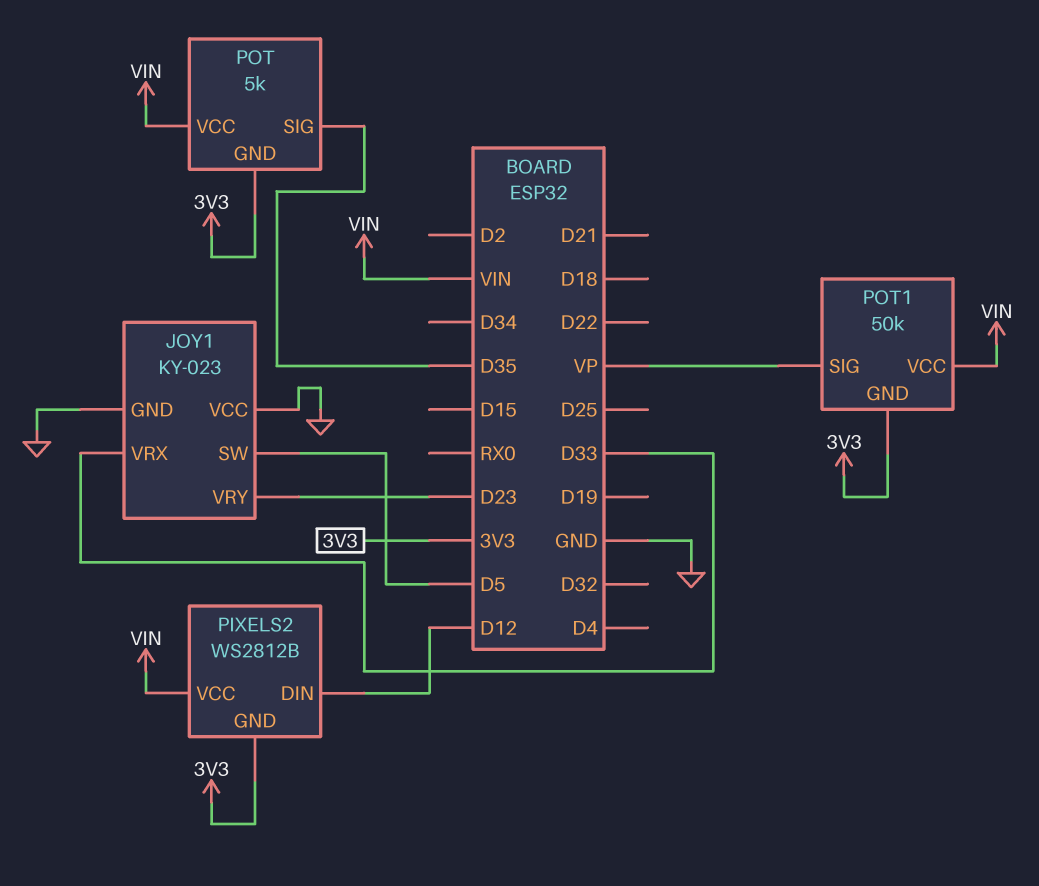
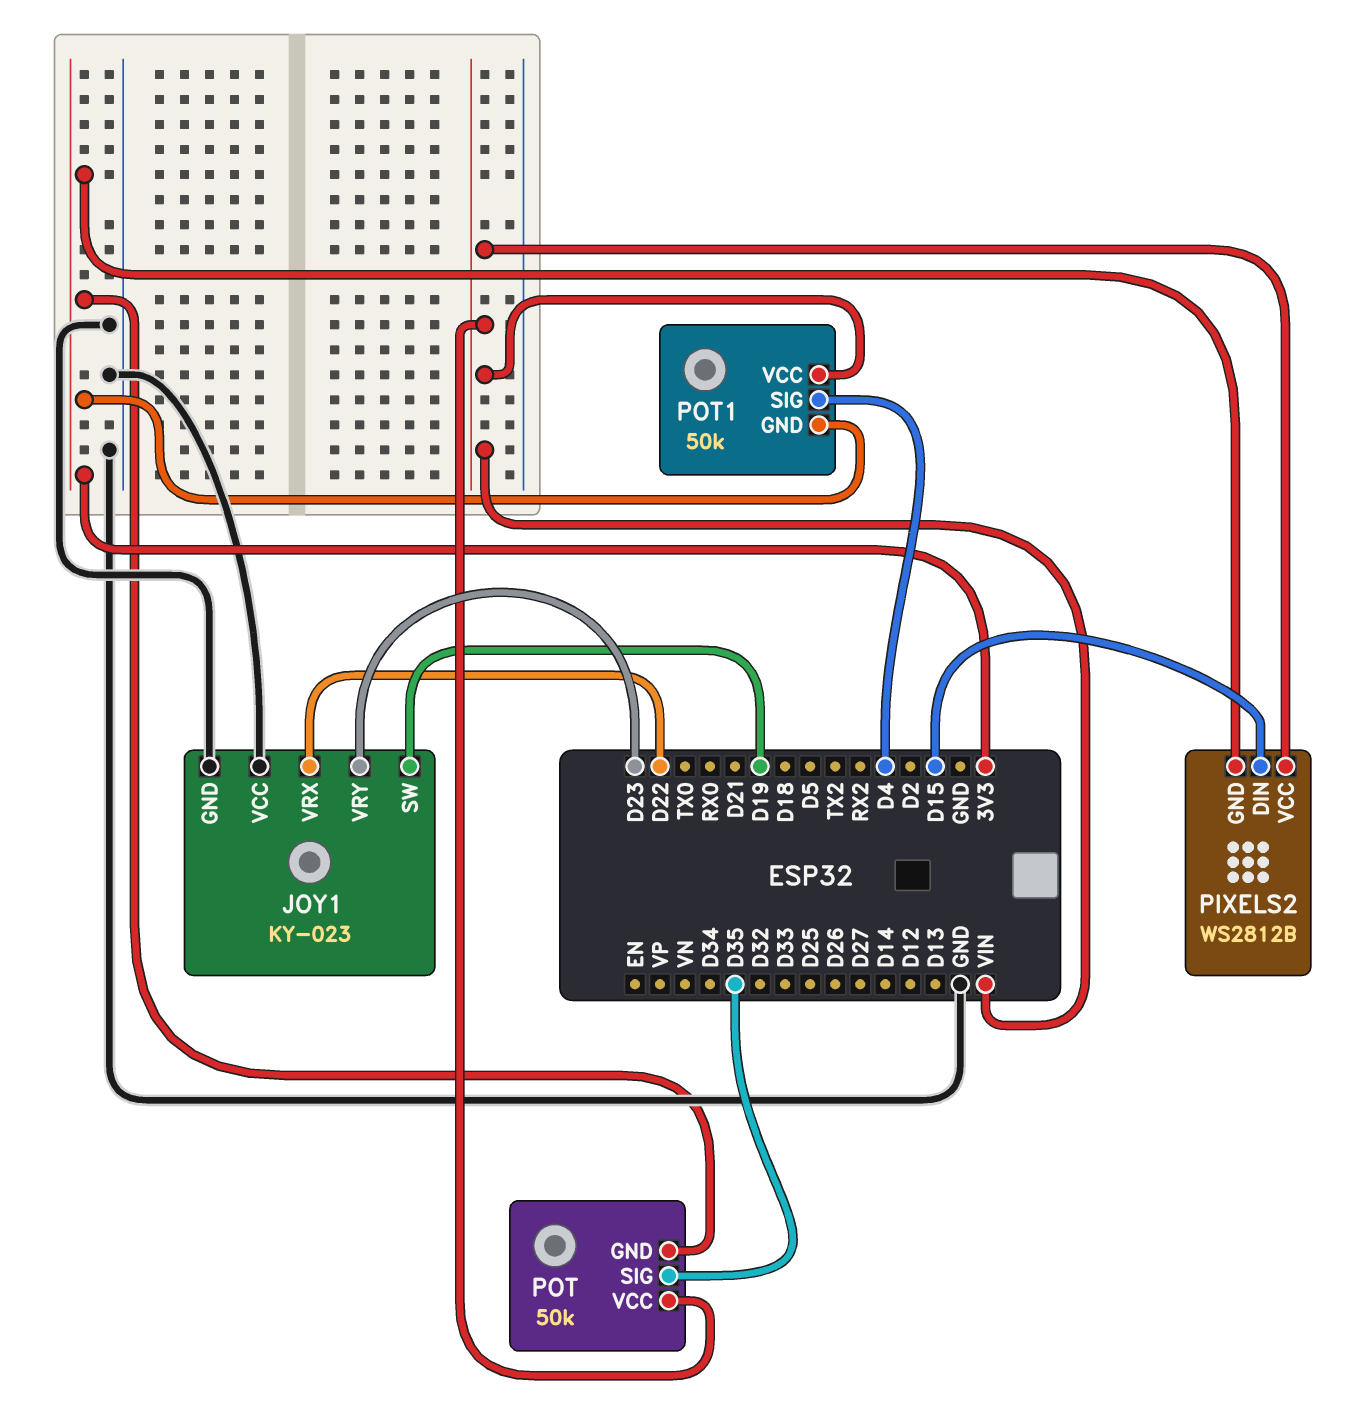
JOY1 pin SW: D5 -> D19
JOY1 pin VRX: D33 -> D22
PIXELS2 pin DIN: D12 -> D15
POT: 5k -> 50k
POT1 pin SIG: VP -> D4

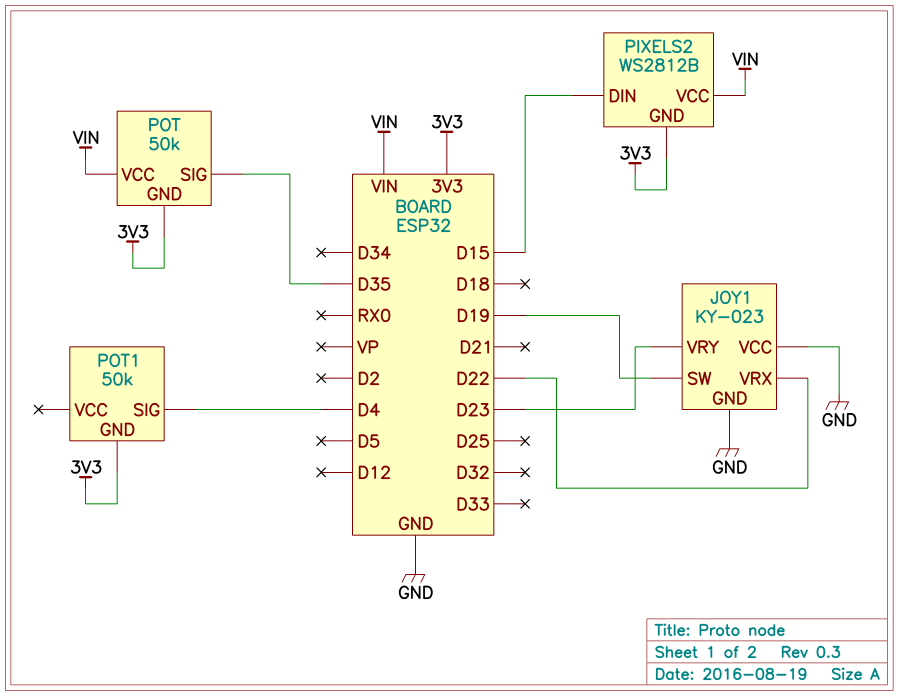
POT1 pin VCC: VIN -> none

